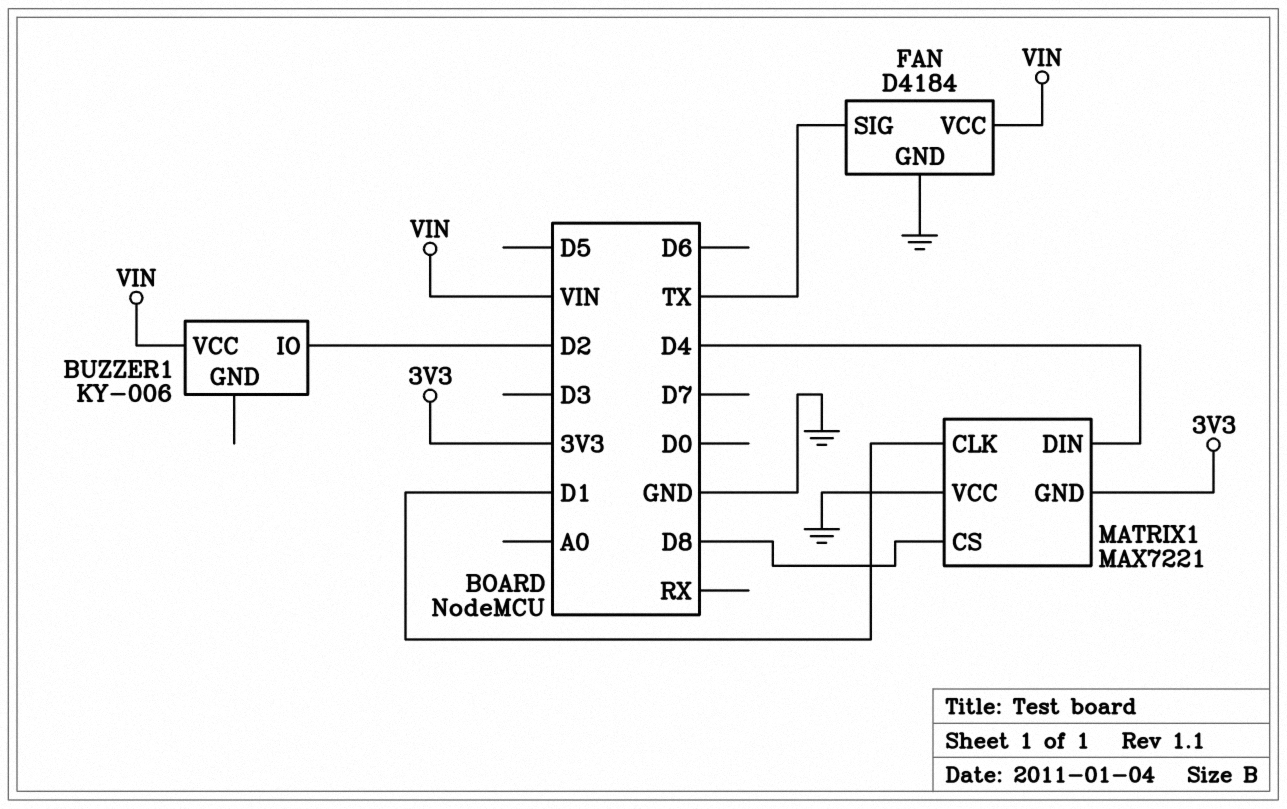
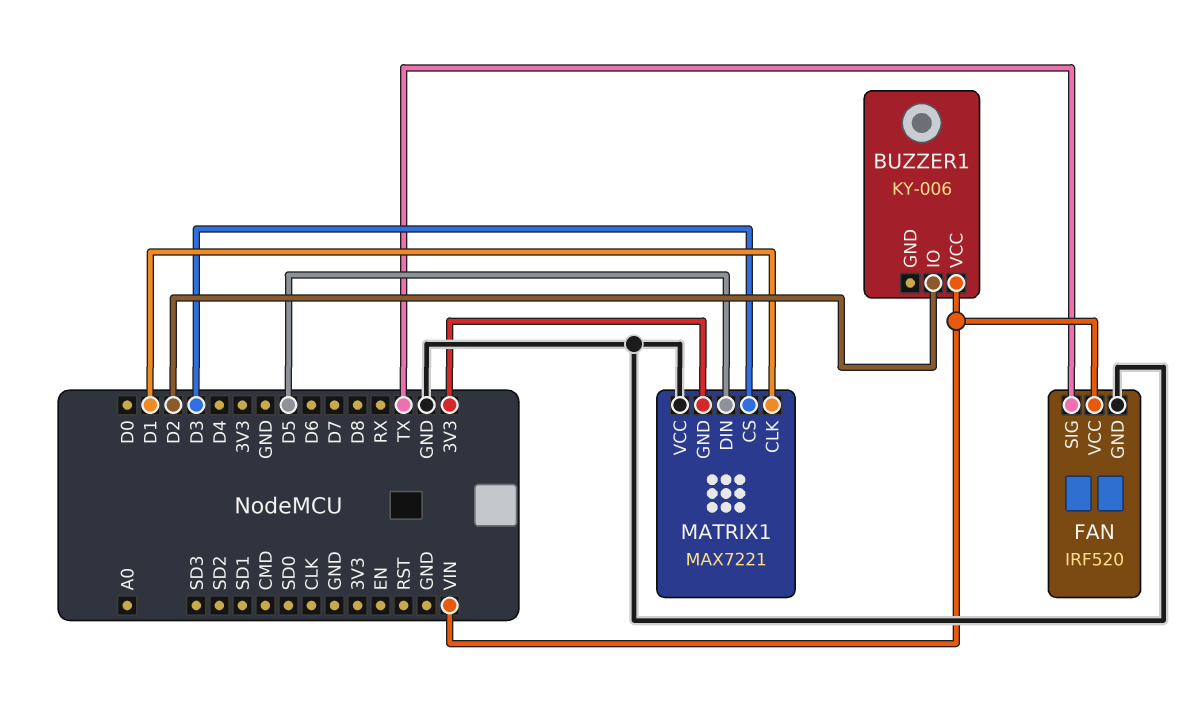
FAN: D4184 -> IRF520
MATRIX1 pin CS: D8 -> D3
MATRIX1 pin DIN: D4 -> D5

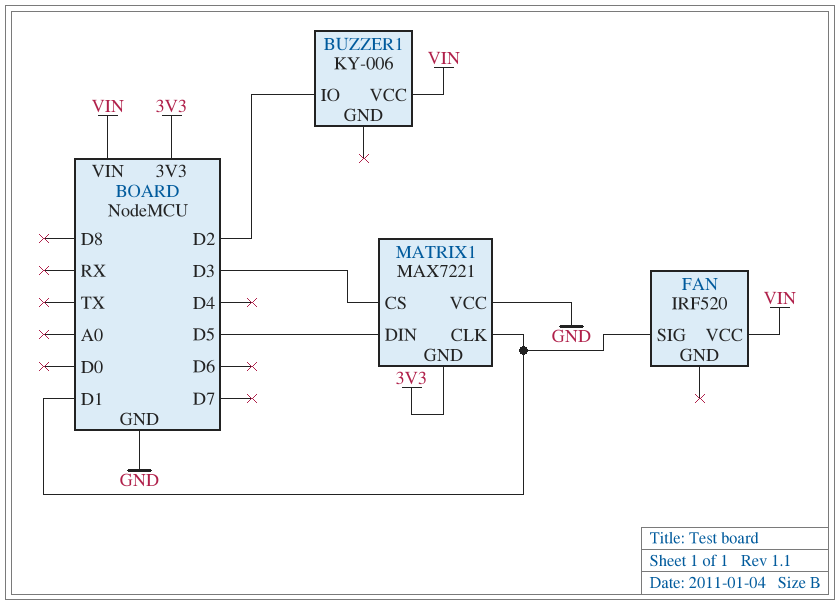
FAN pin GND: GND -> none
FAN pin SIG: TX -> D1

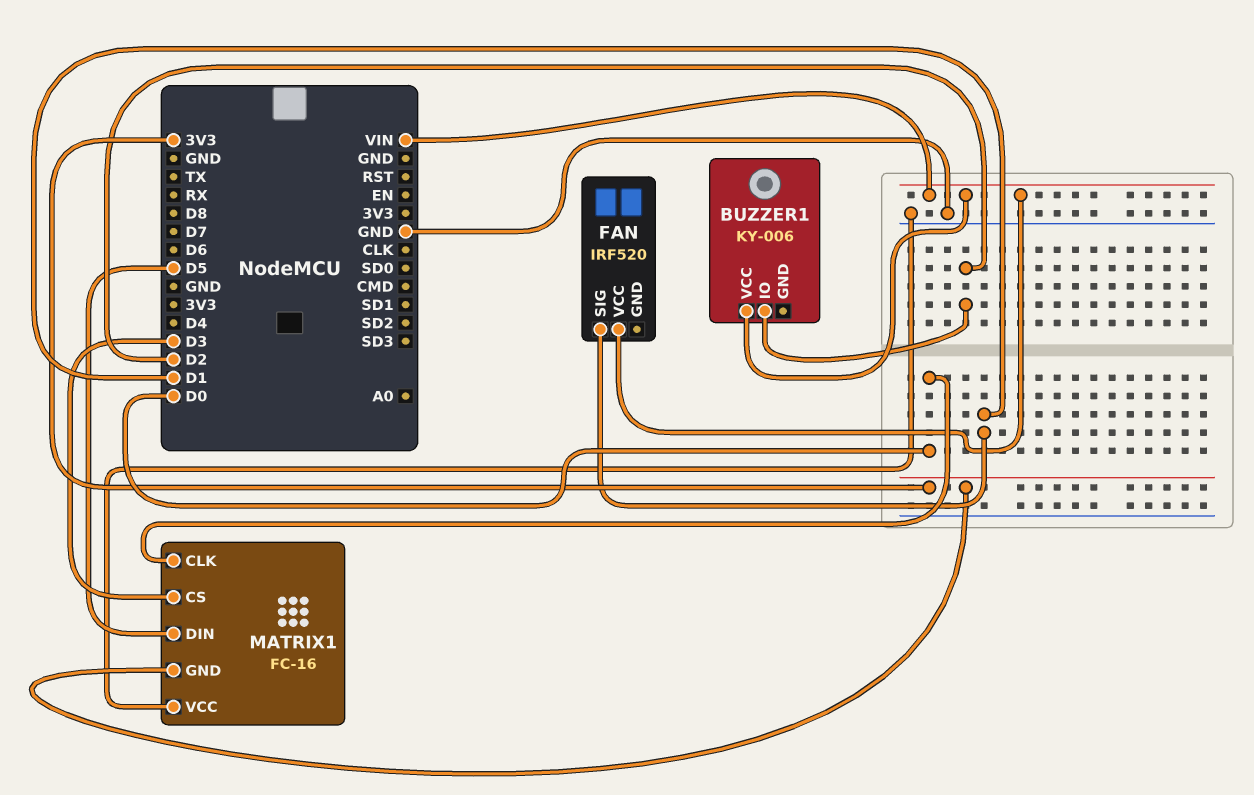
MATRIX1: MAX7221 -> FC-16
MATRIX1 pin CLK: D1 -> D0

